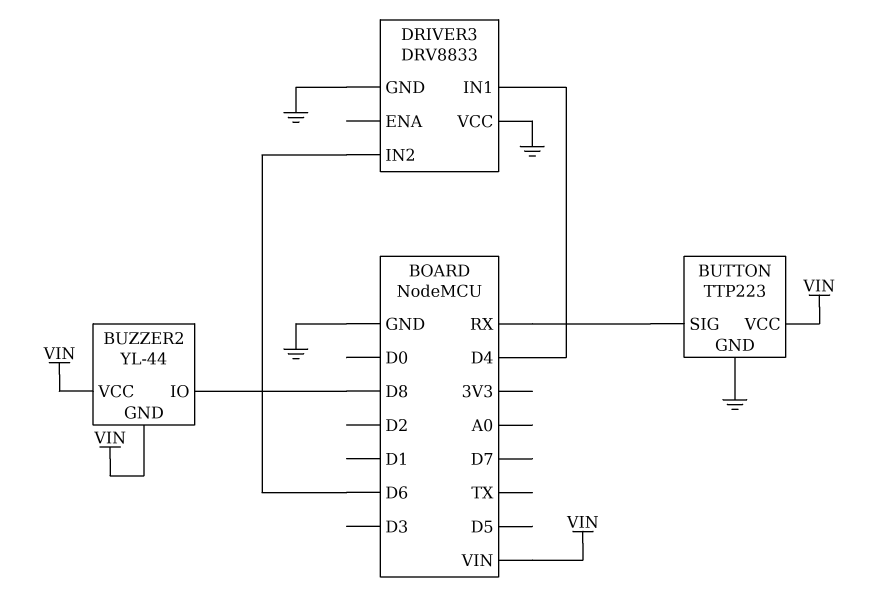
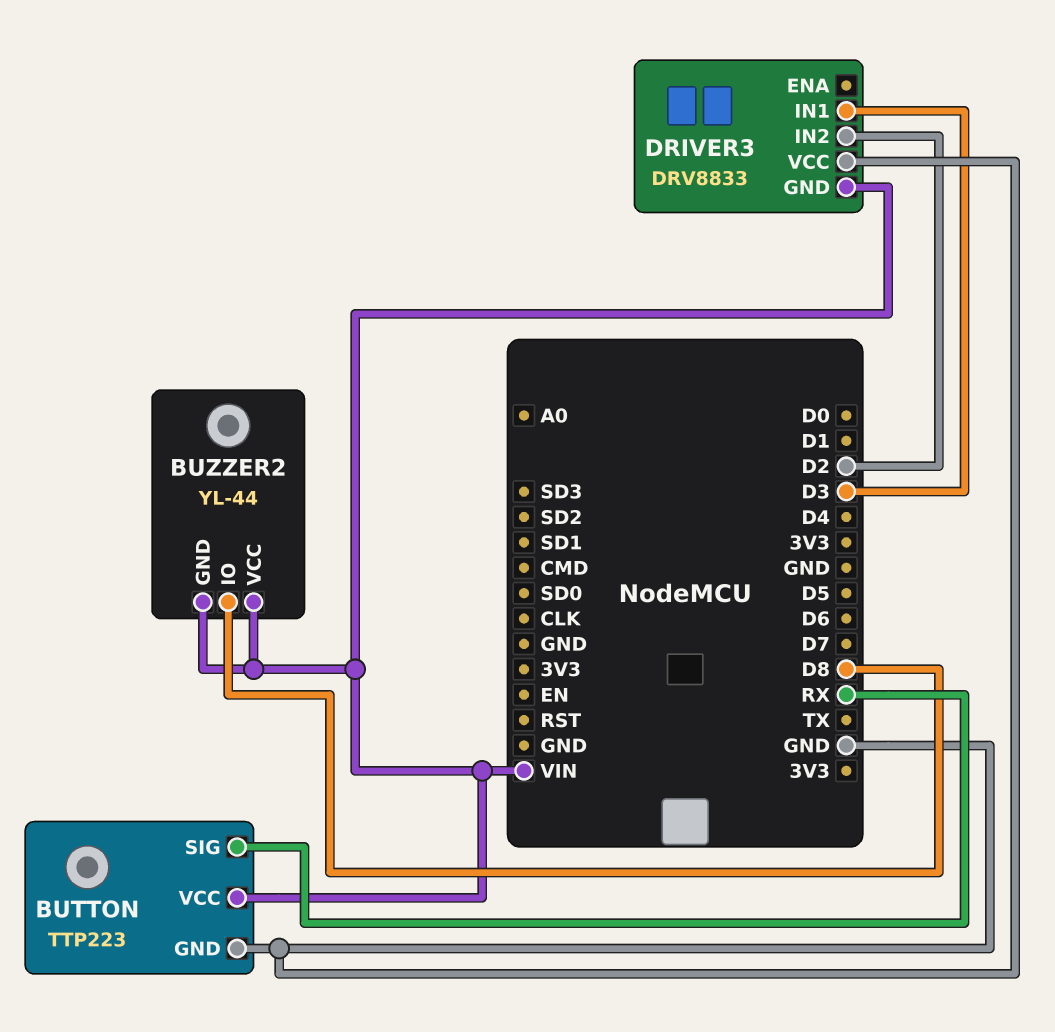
DRIVER3 pin GND: GND -> VIN
DRIVER3 pin IN1: D4 -> D3
DRIVER3 pin IN2: D6 -> D2

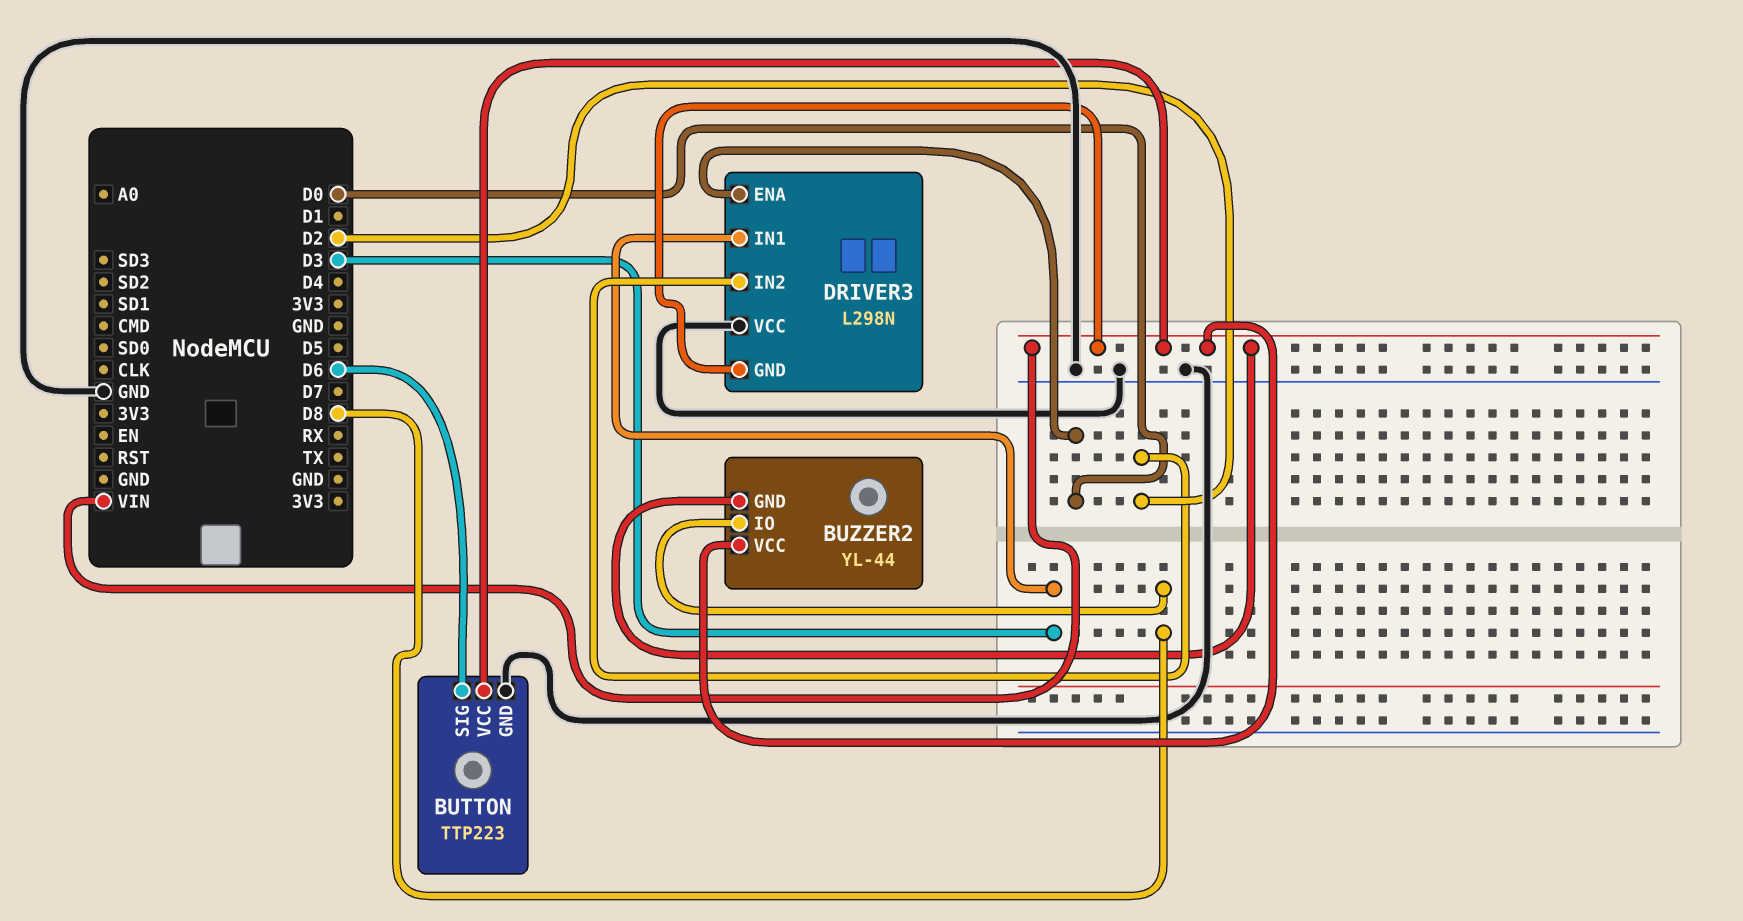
BUTTON pin SIG: RX -> D6
DRIVER3: DRV8833 -> L298N
DRIVER3 pin ENA: none -> D0

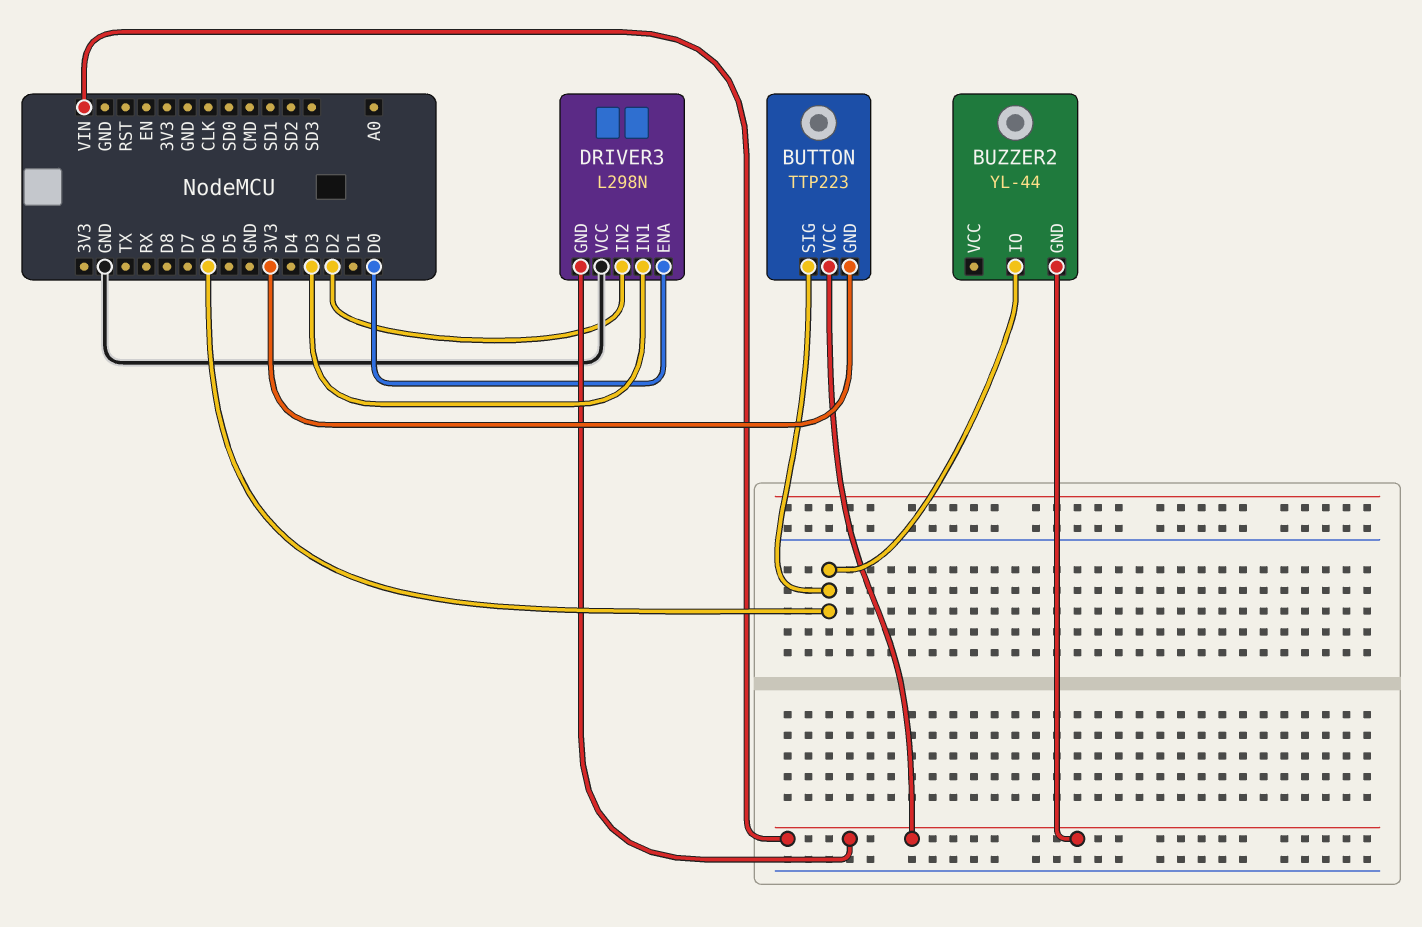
BUTTON pin GND: GND -> 3V3
BUZZER2 pin IO: D8 -> D6
BUZZER2 pin VCC: VIN -> none

